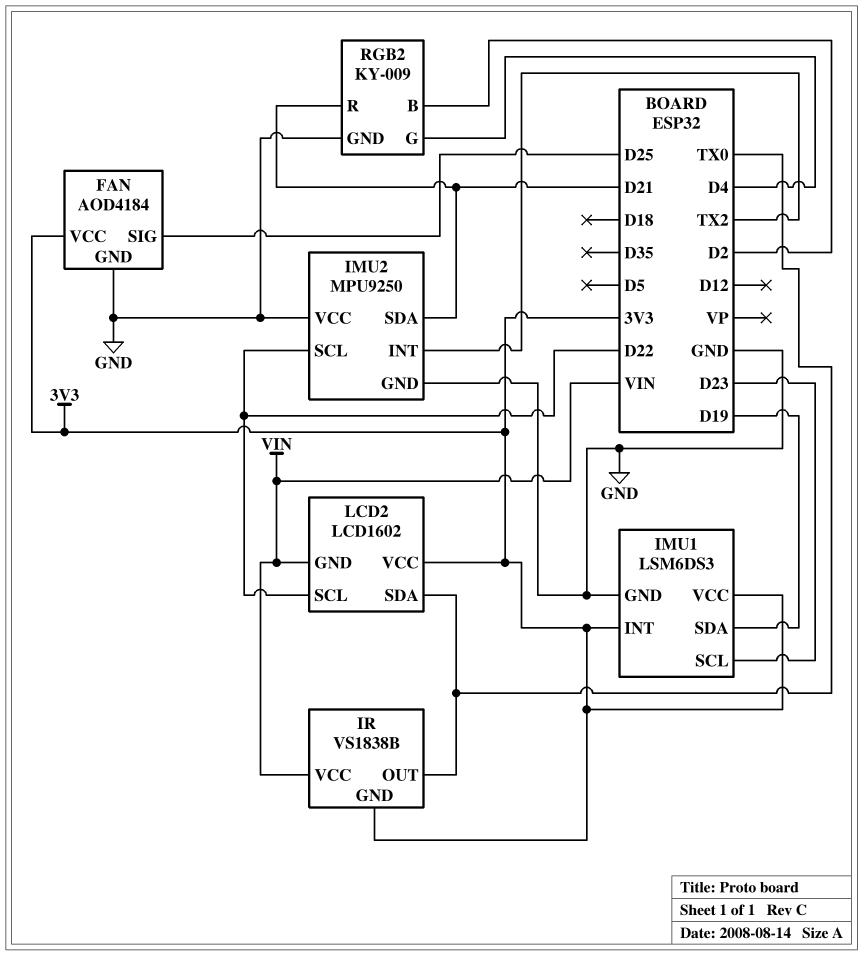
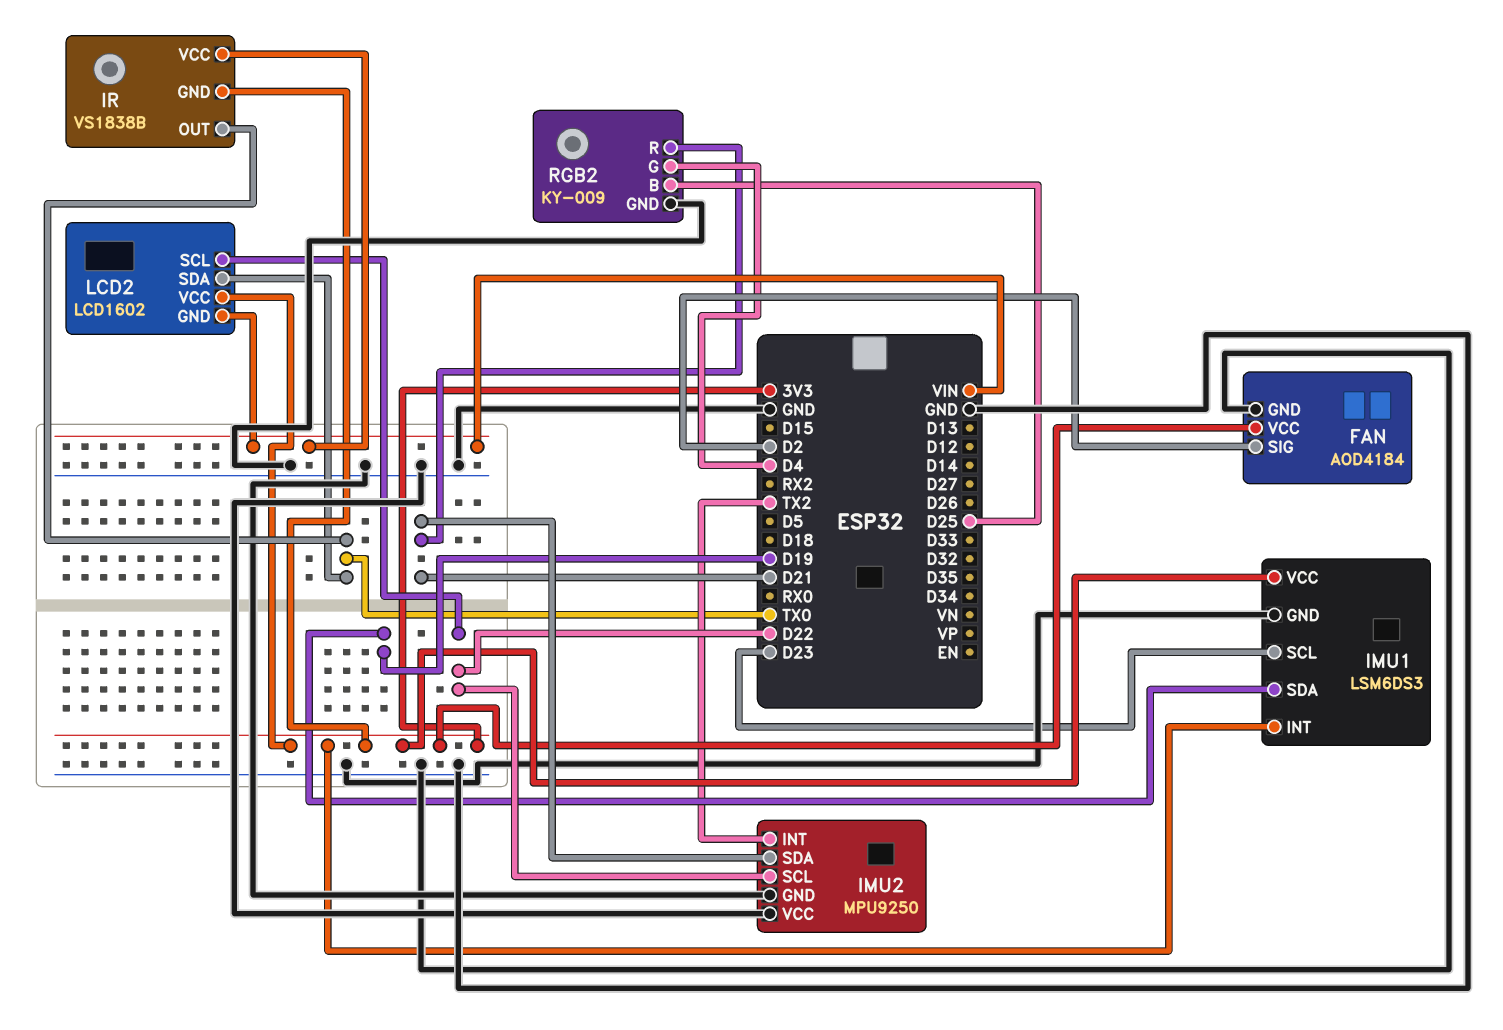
FAN pin SIG: D25 -> D2
RGB2 pin B: D2 -> D25

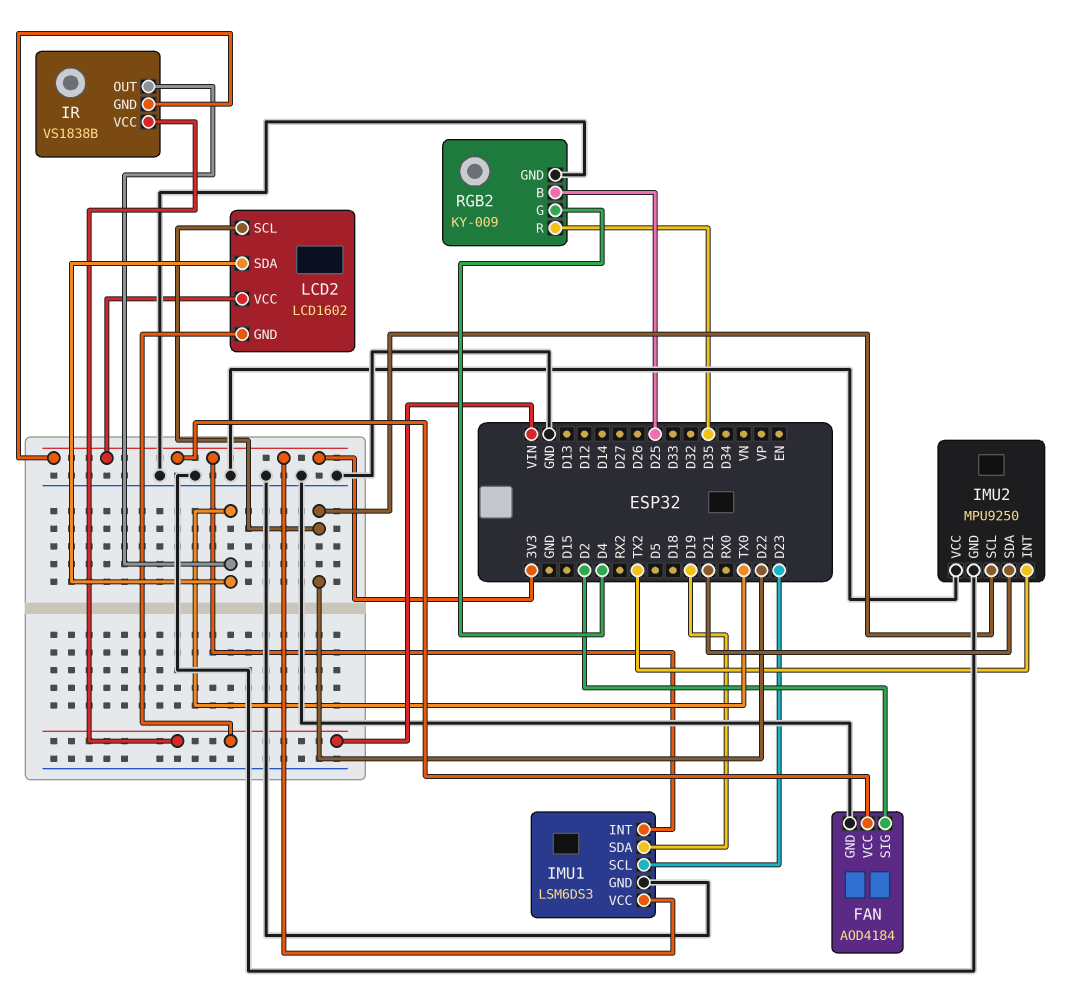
RGB2 pin R: D21 -> D35

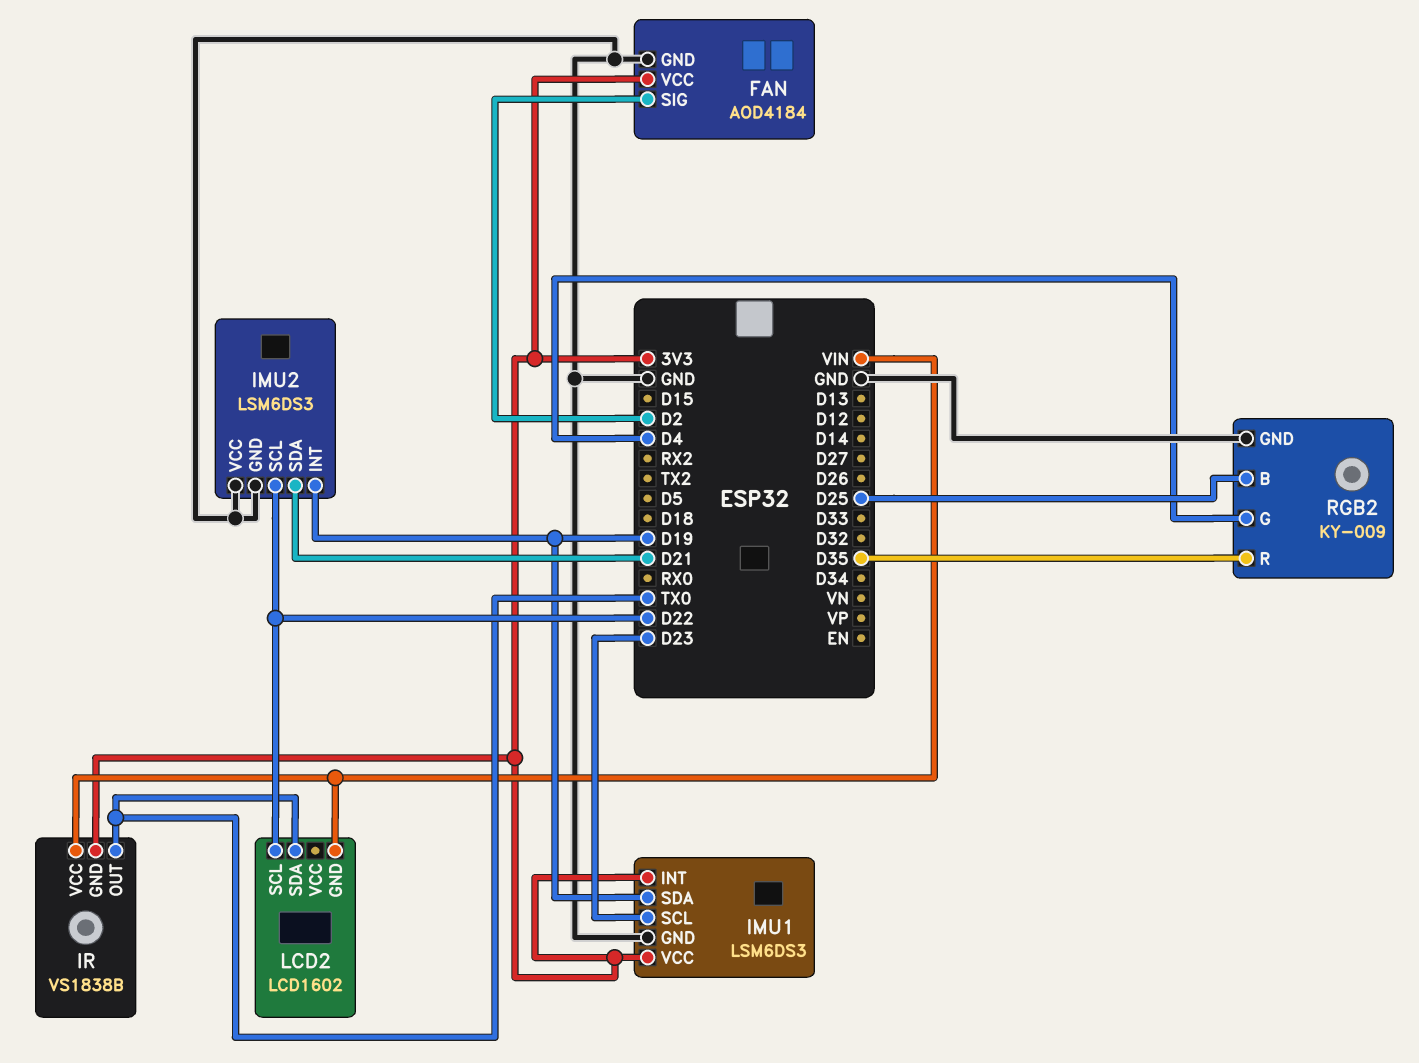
IMU2: MPU9250 -> LSM6DS3
IMU2 pin INT: TX2 -> D19
LCD2 pin VCC: 3V3 -> none

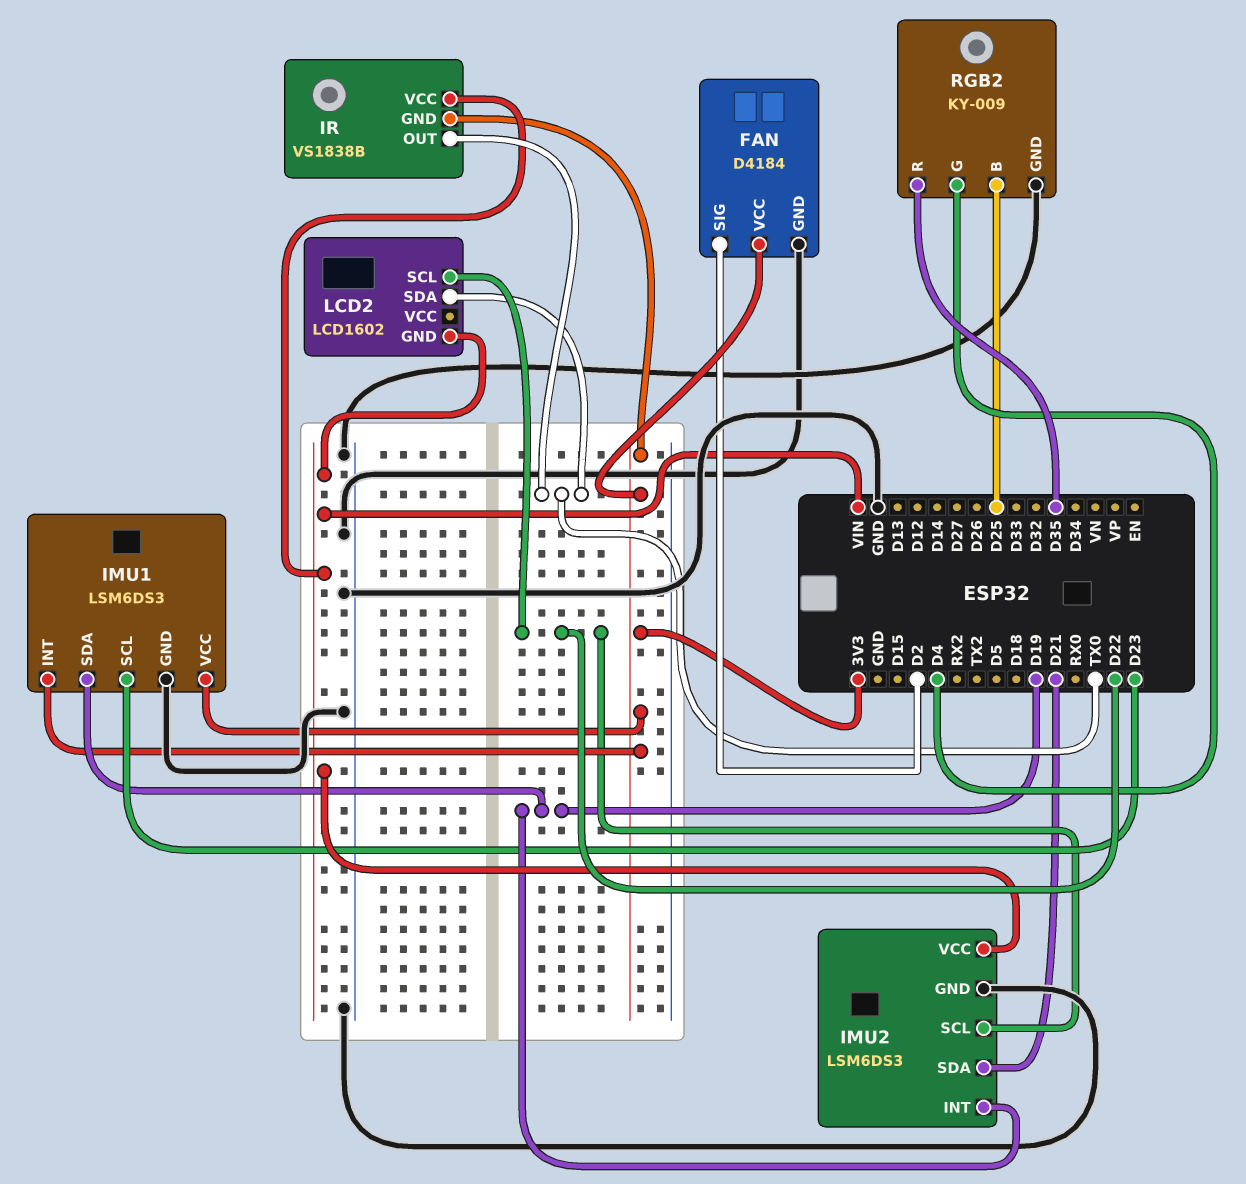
FAN: AOD4184 -> D4184
IMU2 pin VCC: GND -> VIN

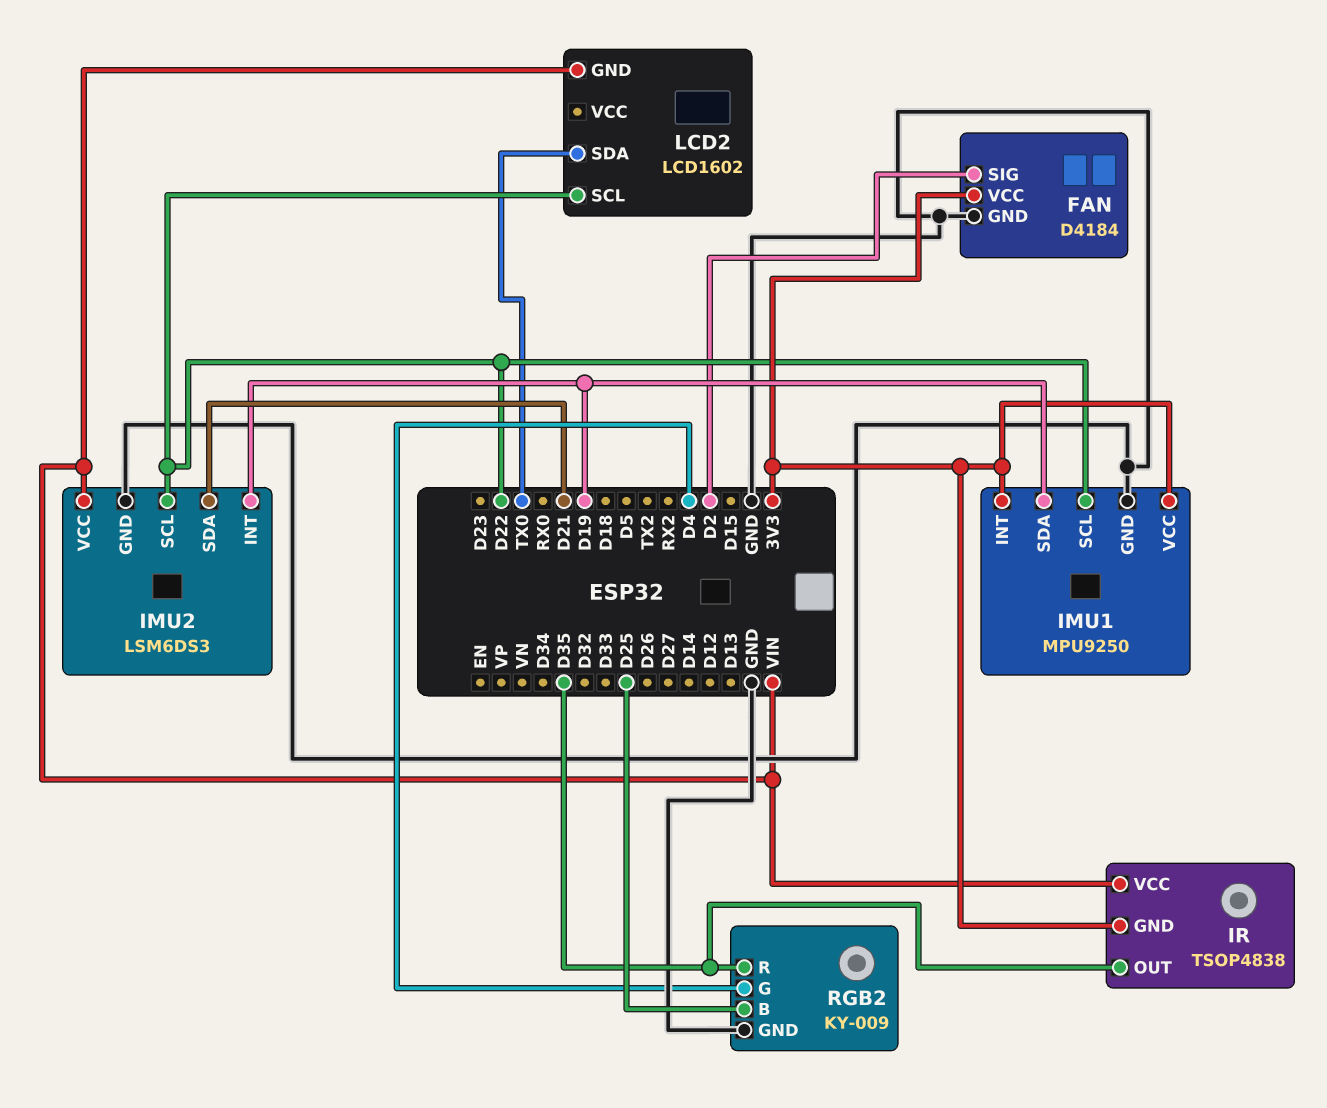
IMU1: LSM6DS3 -> MPU9250
IMU1 pin SCL: D23 -> D22
IR: VS1838B -> TSOP4838
IR pin OUT: TX0 -> D35

